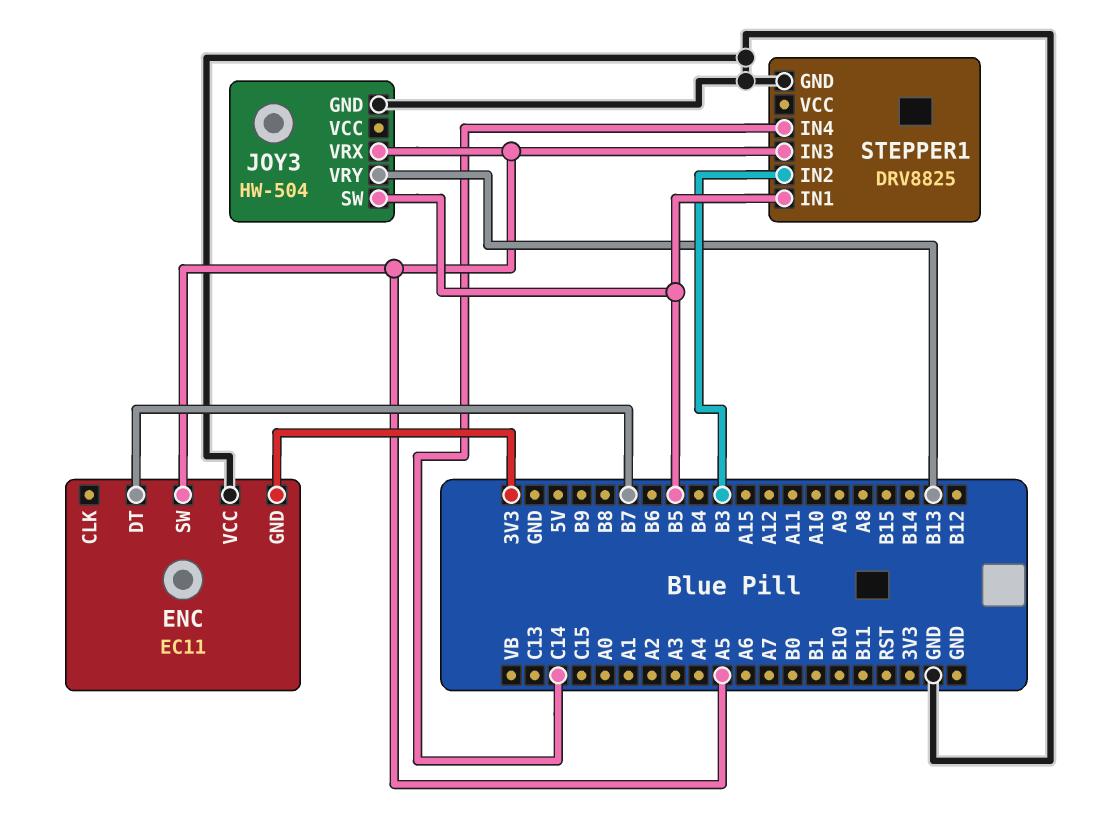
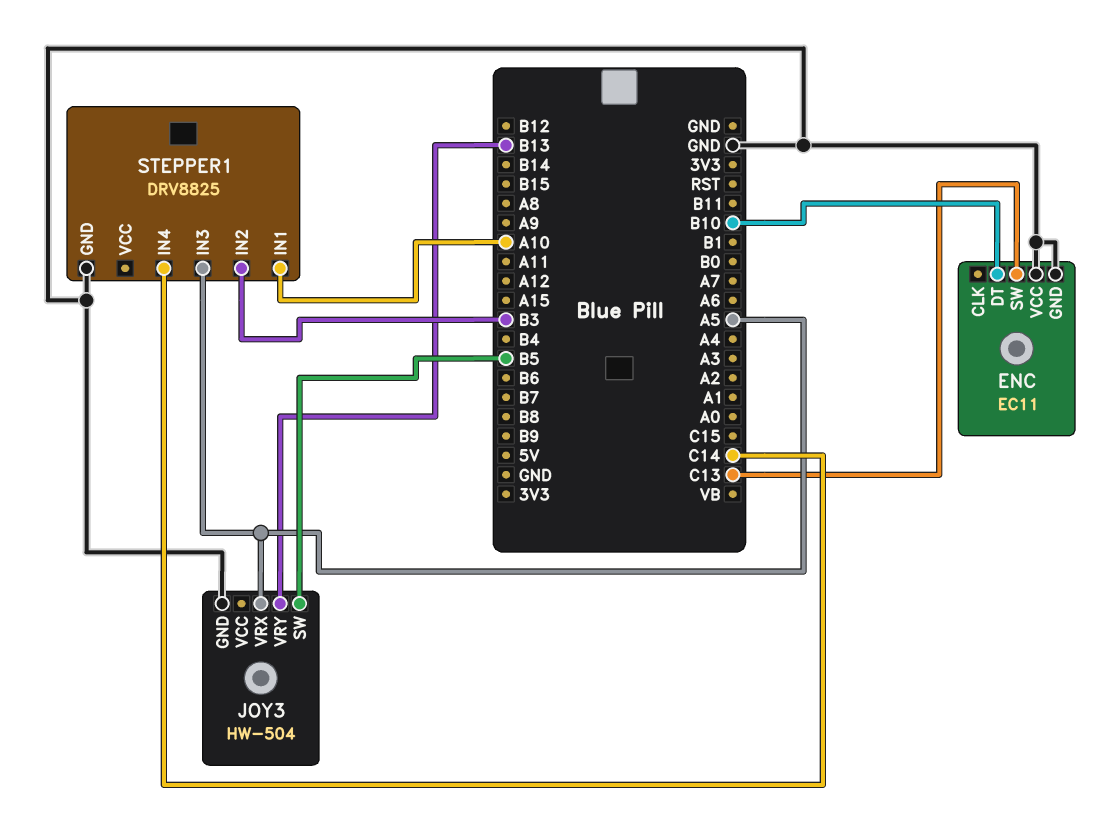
ENC pin DT: B7 -> B10
ENC pin GND: 3V3 -> GND
ENC pin SW: A5 -> C13
STEPPER1 pin IN1: B5 -> A10

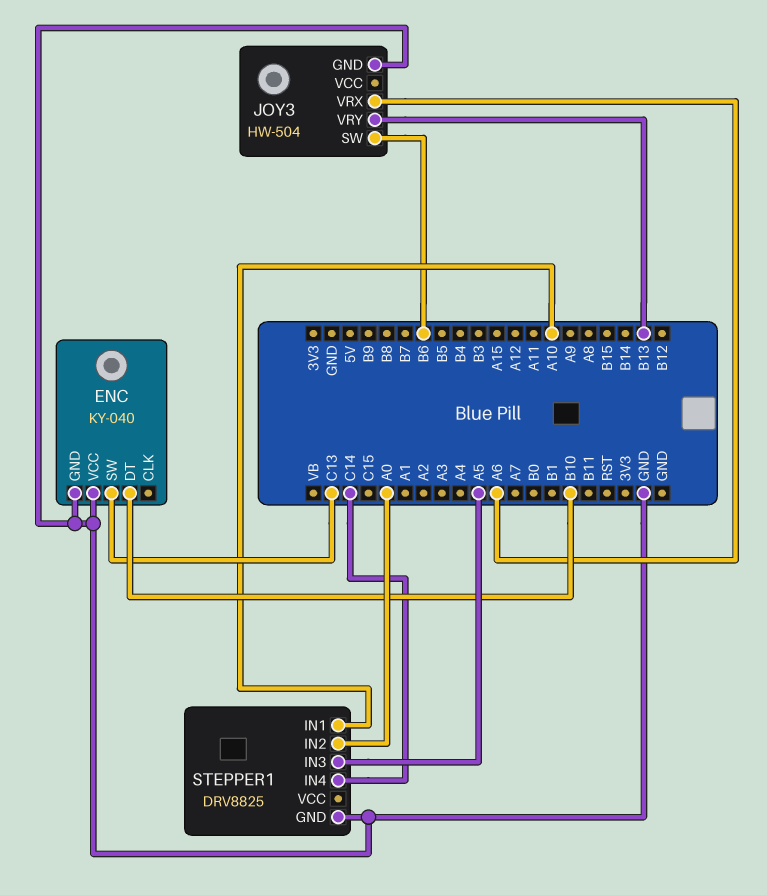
ENC: EC11 -> KY-040
JOY3 pin SW: B5 -> B6
JOY3 pin VRX: A5 -> A6
STEPPER1 pin IN2: B3 -> A0

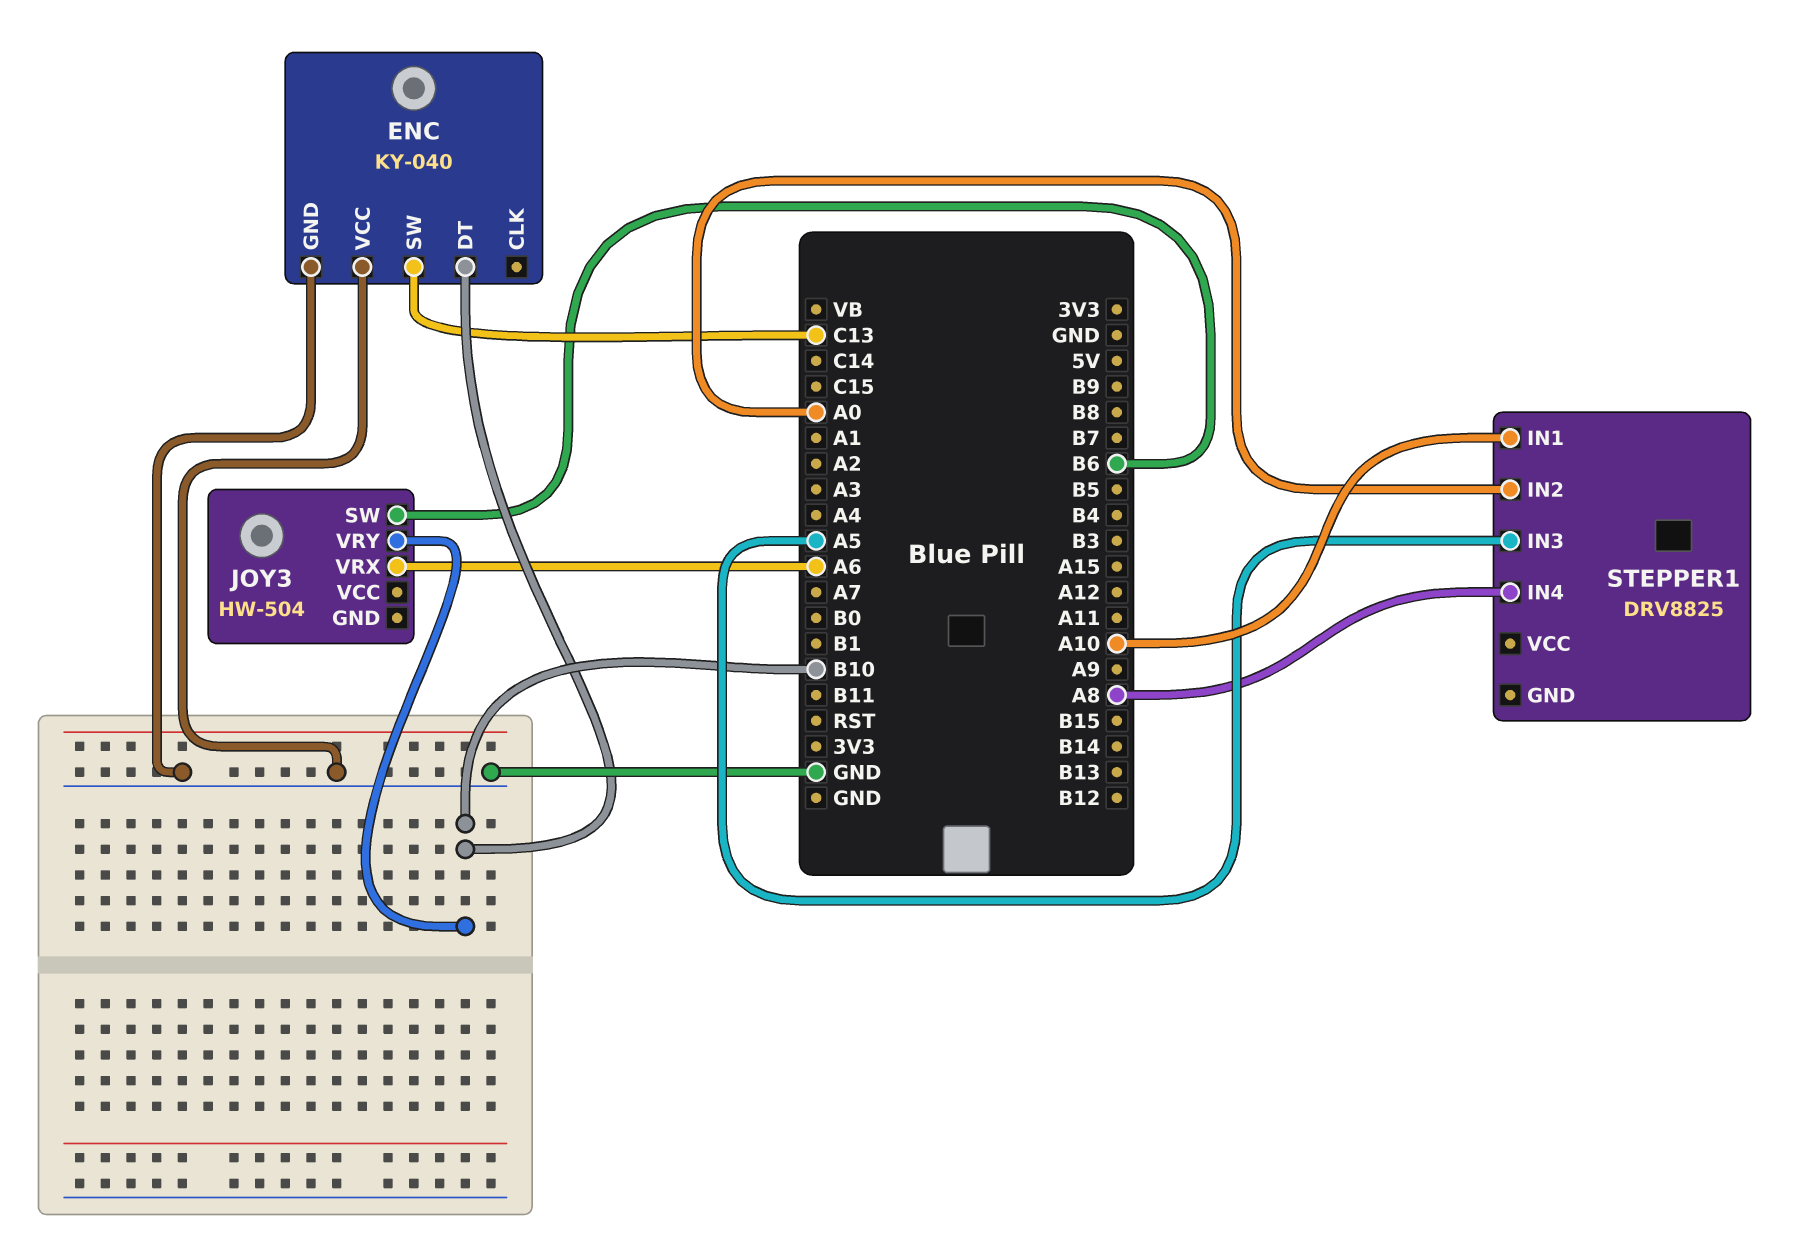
JOY3 pin GND: GND -> none
JOY3 pin VRY: B13 -> B10
STEPPER1 pin GND: GND -> none
STEPPER1 pin IN4: C14 -> A8

